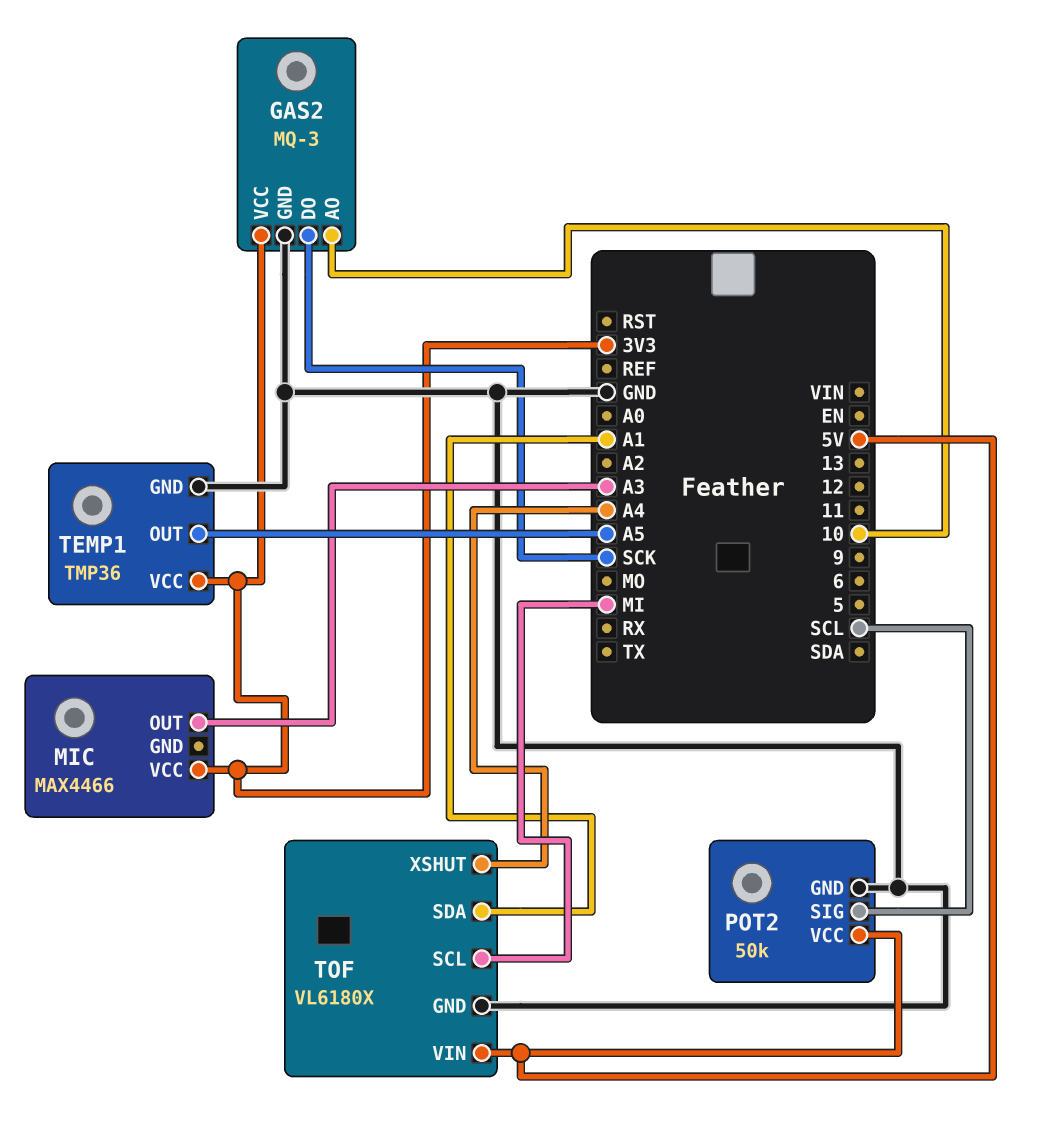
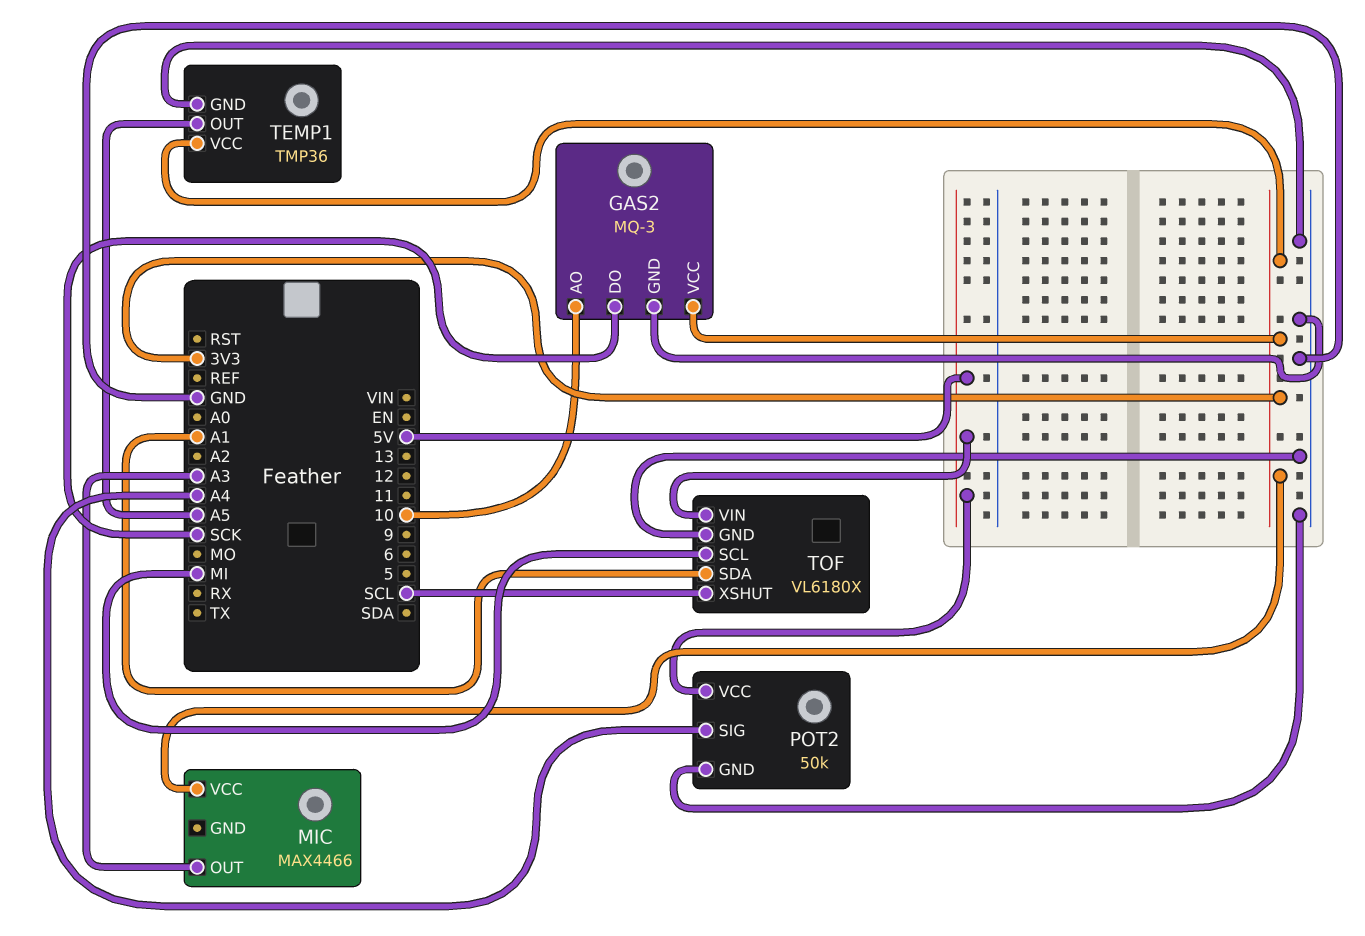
POT2 pin SIG: SCL -> A4
TOF pin XSHUT: A4 -> SCL

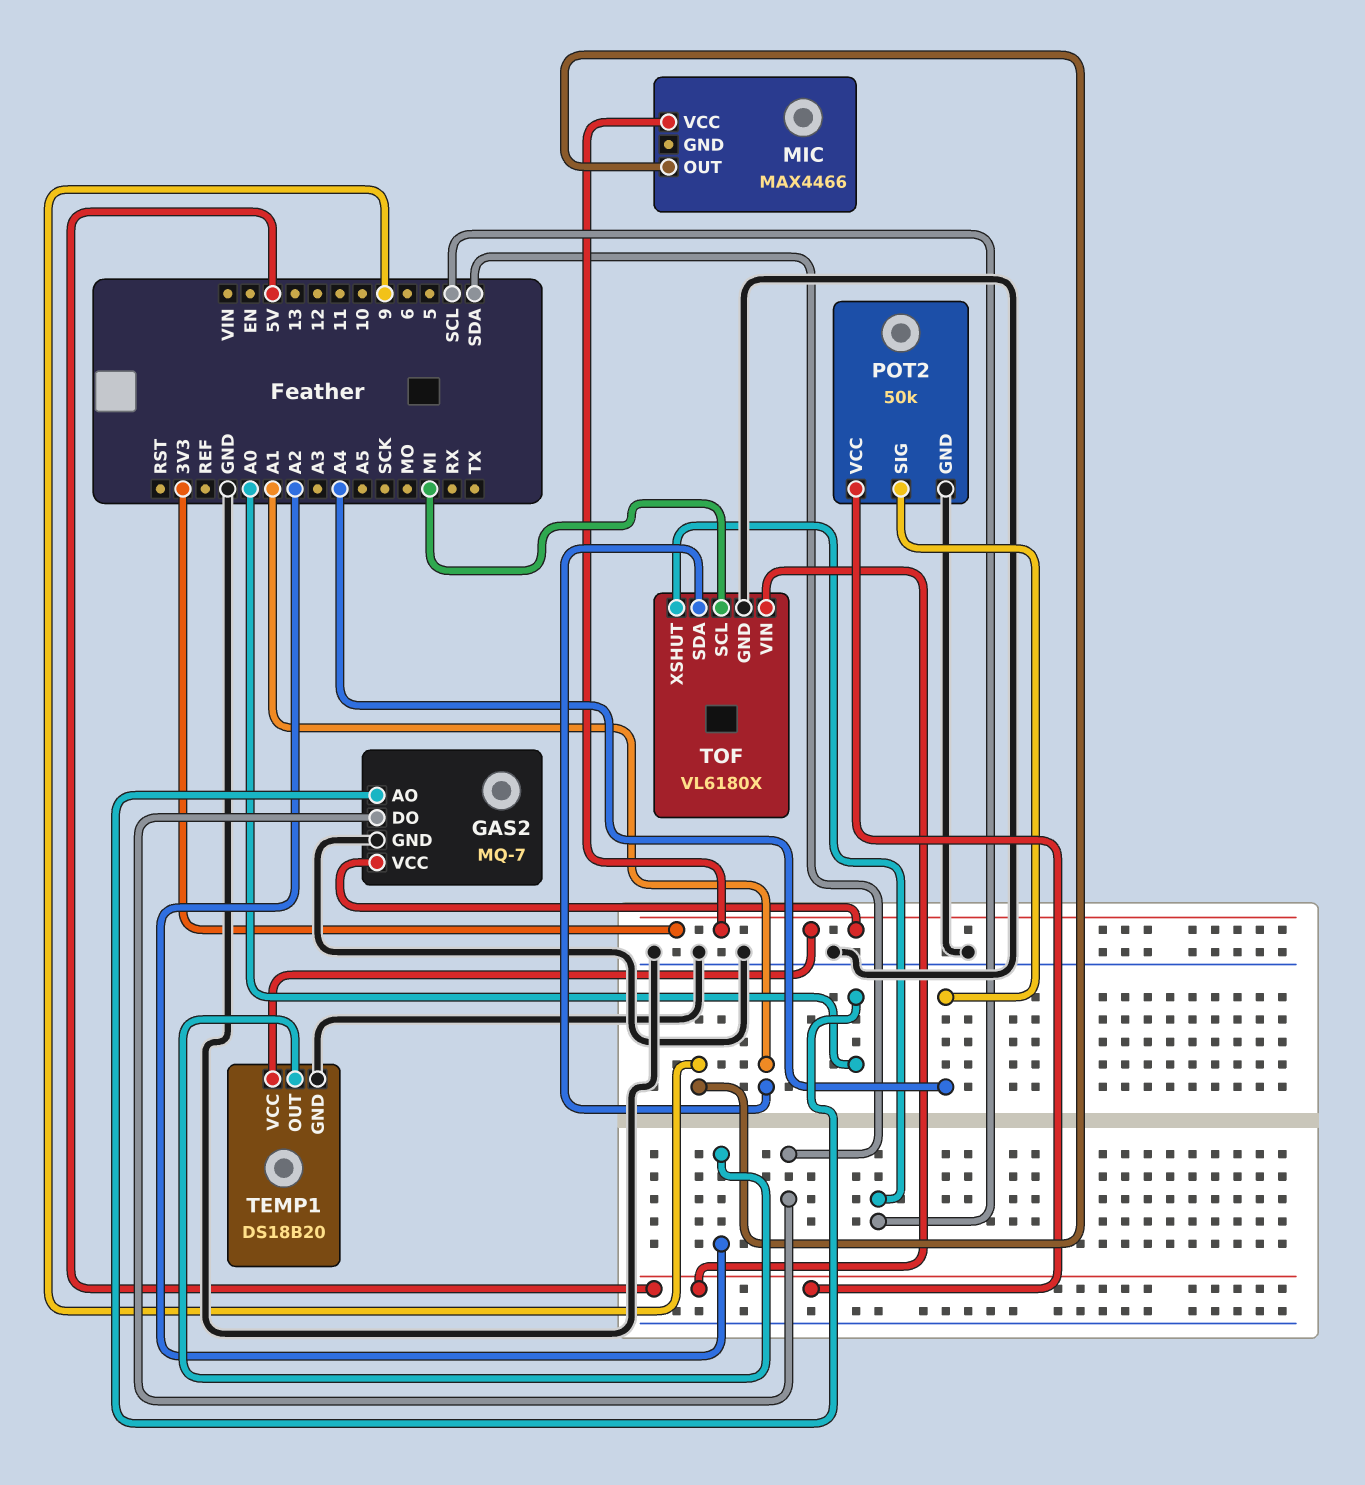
GAS2: MQ-3 -> MQ-7
GAS2 pin AO: 10 -> A0
GAS2 pin DO: SCK -> SDA
MIC pin OUT: A3 -> 9
TEMP1: TMP36 -> DS18B20
TEMP1 pin OUT: A5 -> A2

